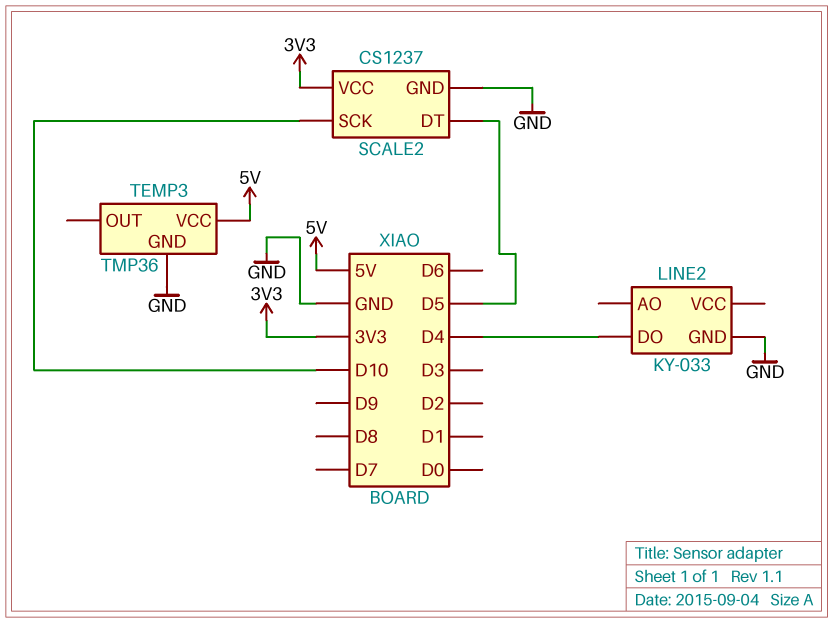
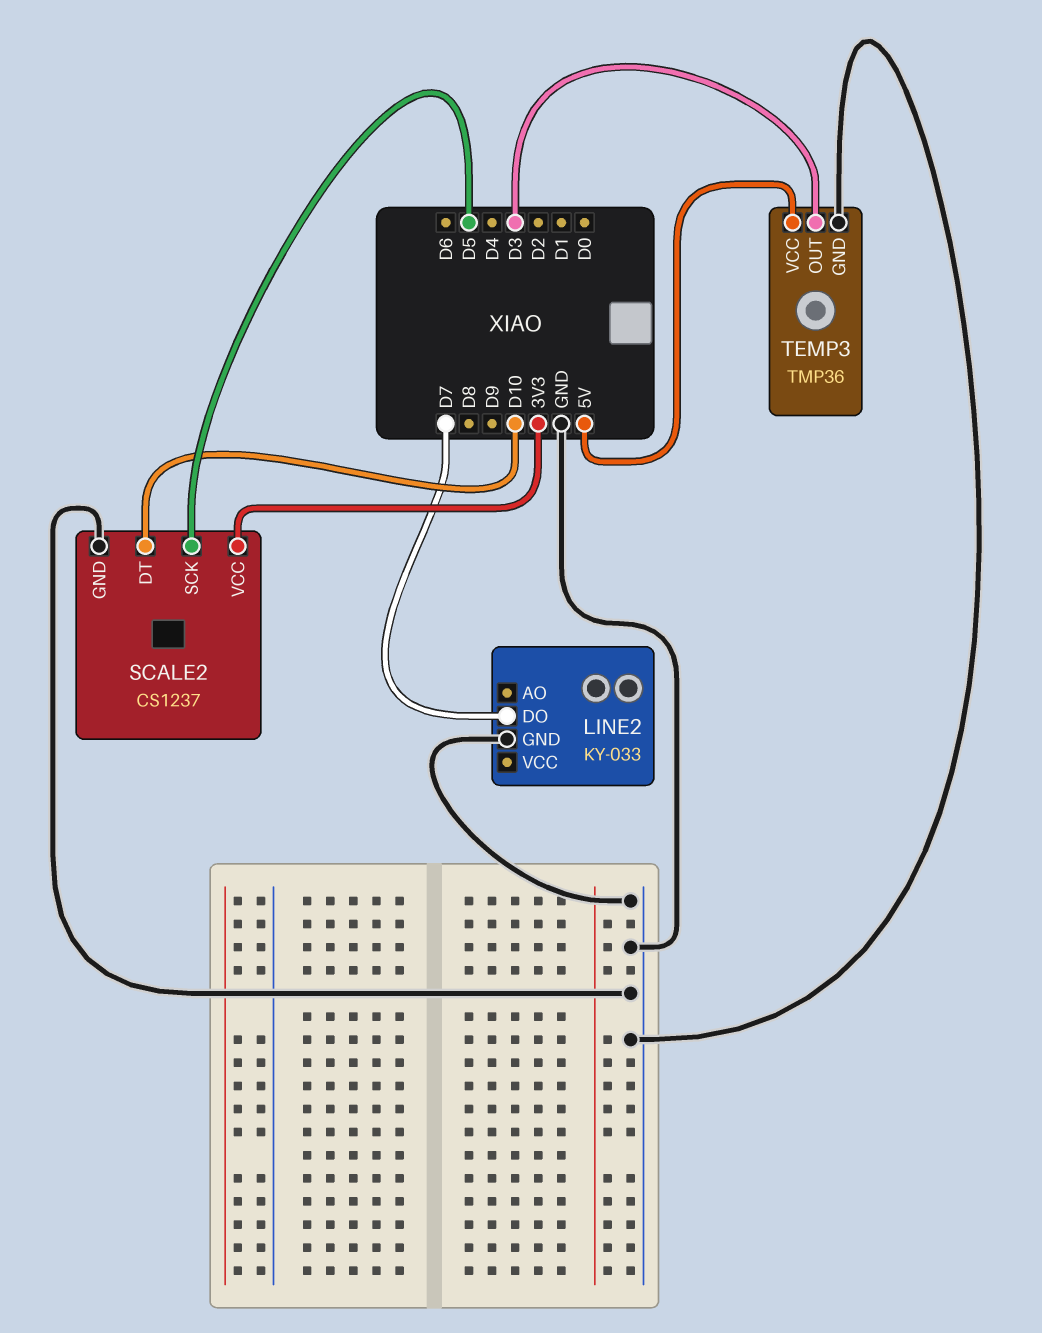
LINE2 pin DO: D4 -> D7
SCALE2 pin DT: D5 -> D10
SCALE2 pin SCK: D10 -> D5
TEMP3 pin OUT: none -> D3

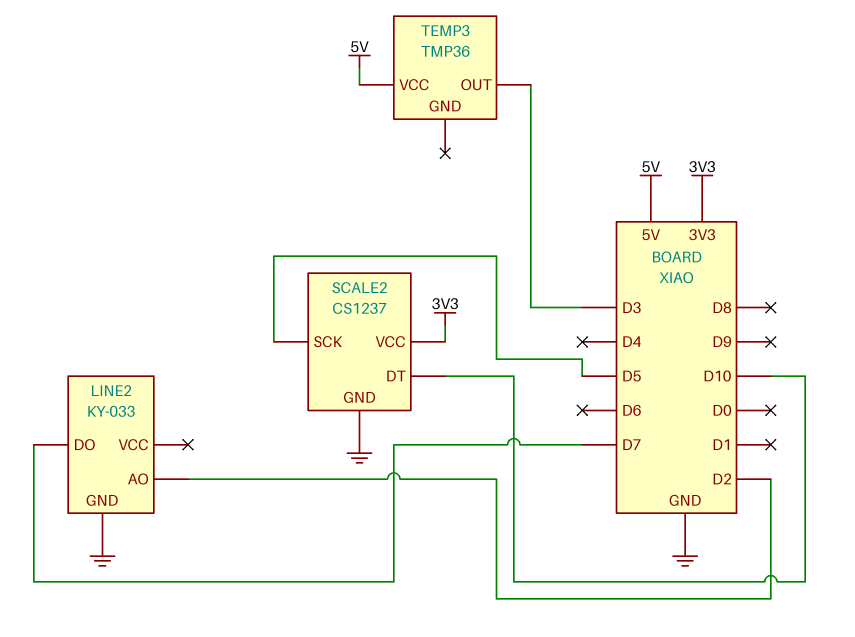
LINE2 pin AO: none -> D2
TEMP3 pin GND: GND -> none

